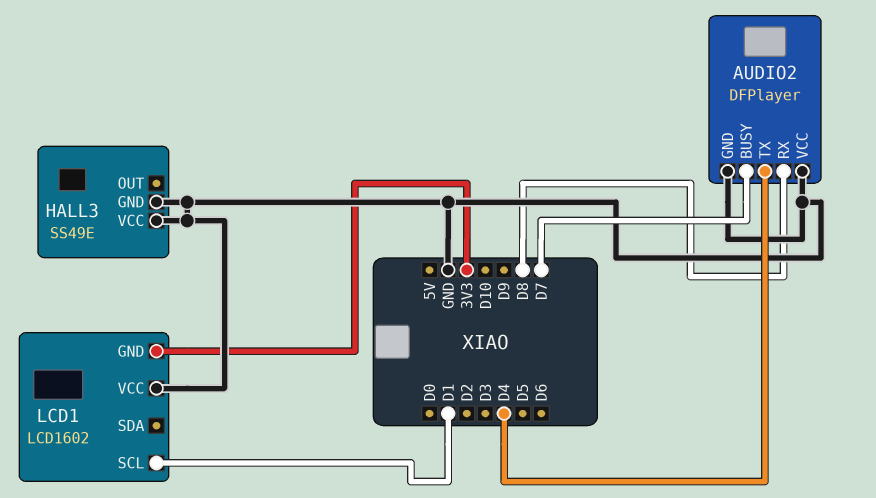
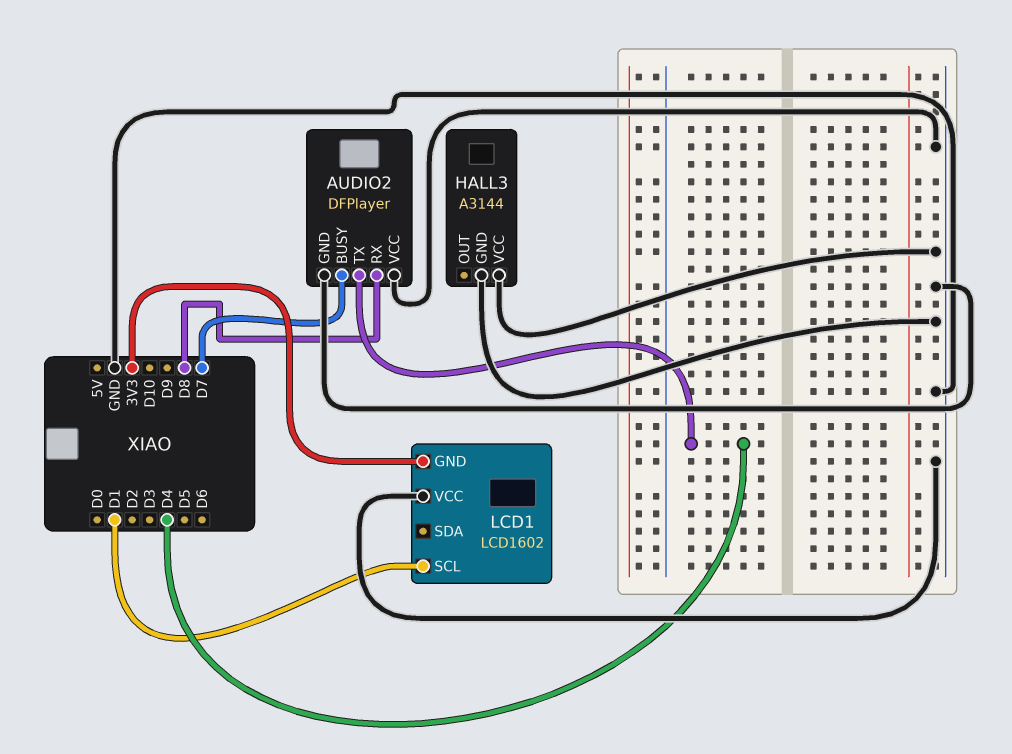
HALL3: SS49E -> A3144

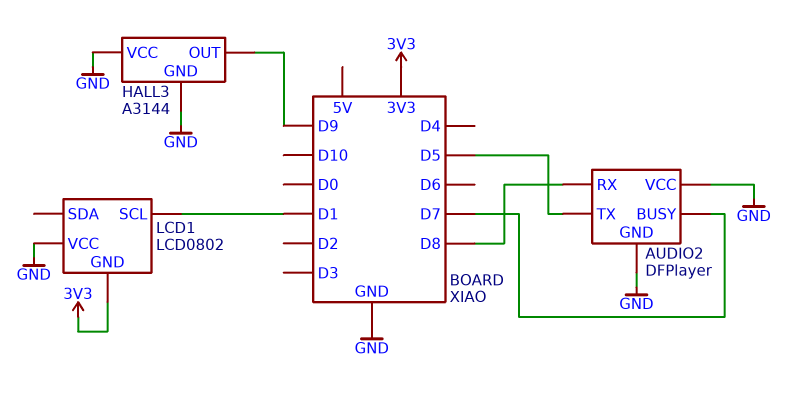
AUDIO2 pin TX: D4 -> D5
HALL3 pin OUT: none -> D9
LCD1: LCD1602 -> LCD0802

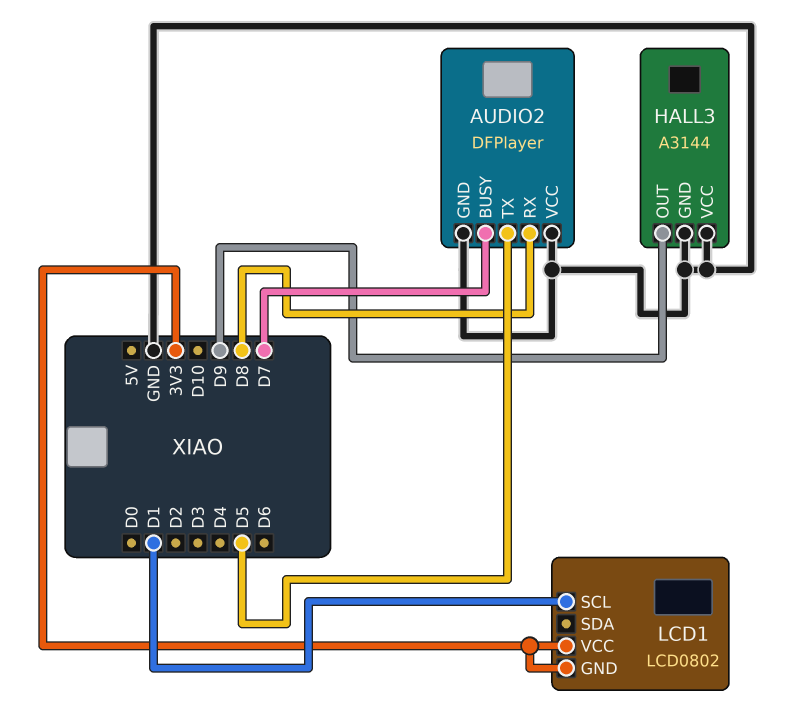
LCD1 pin VCC: GND -> 3V3

